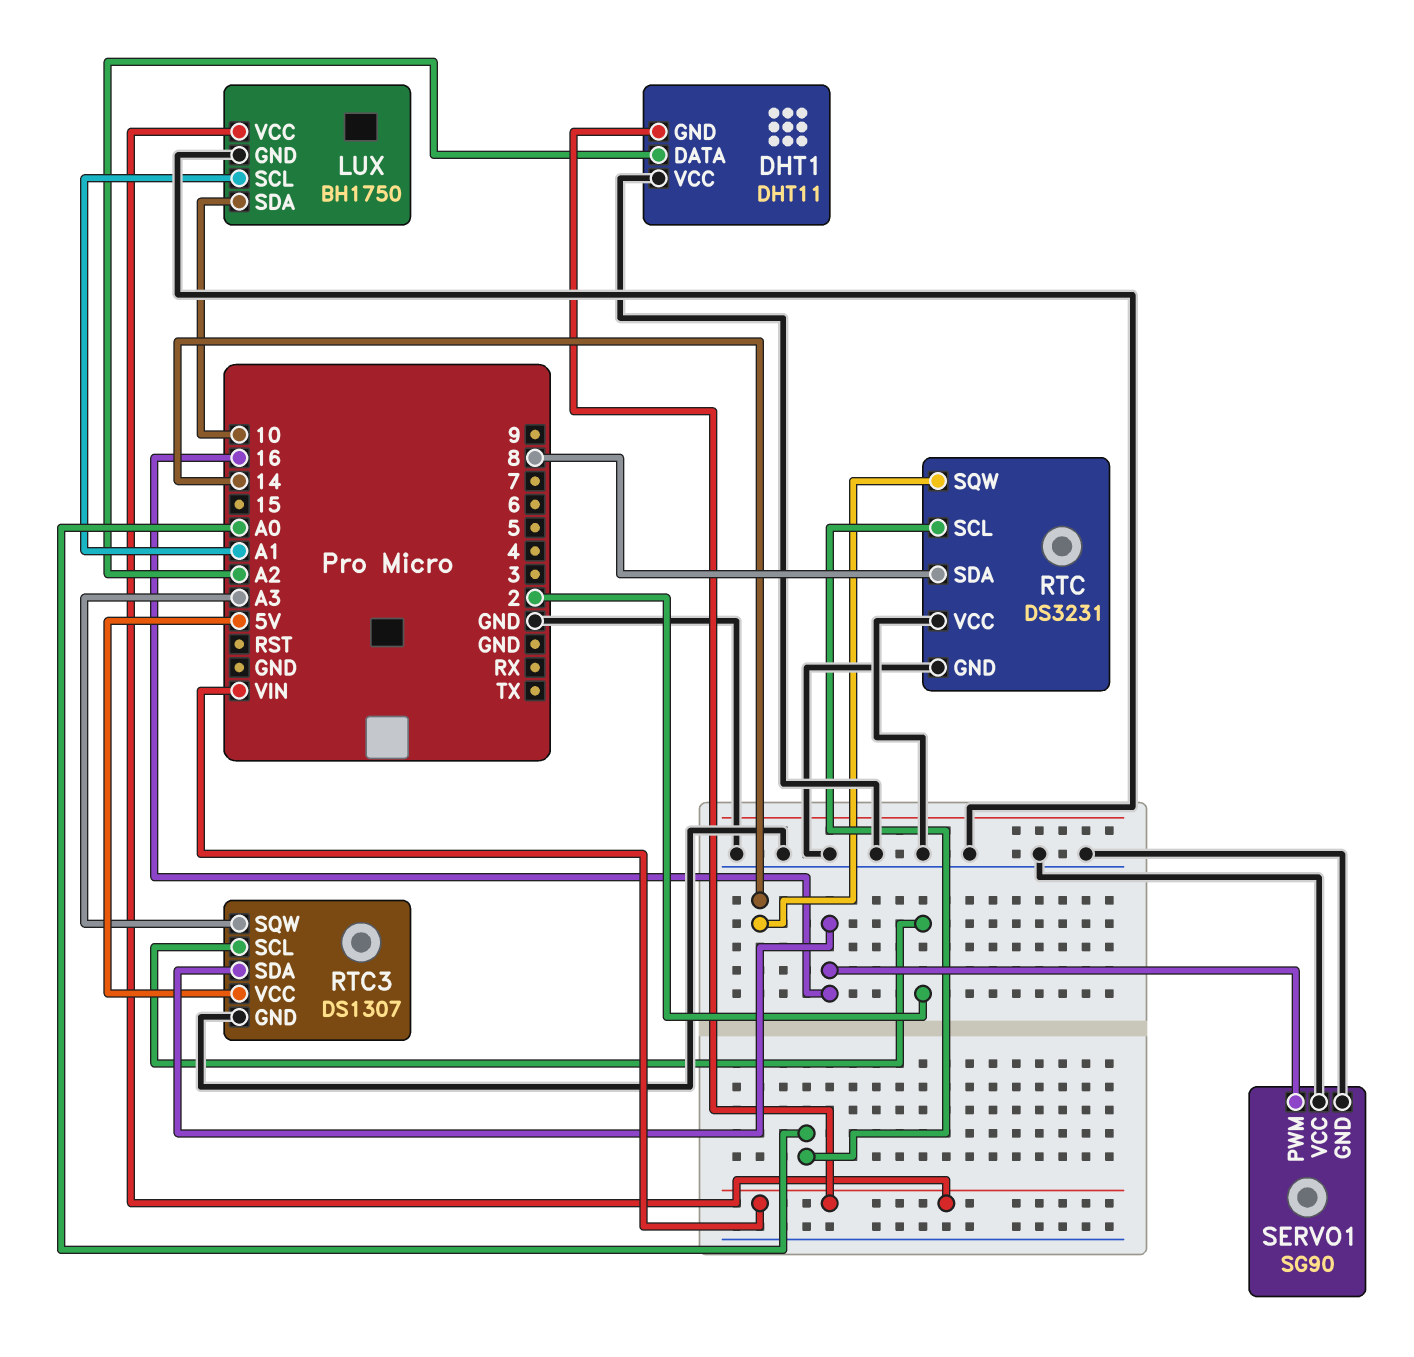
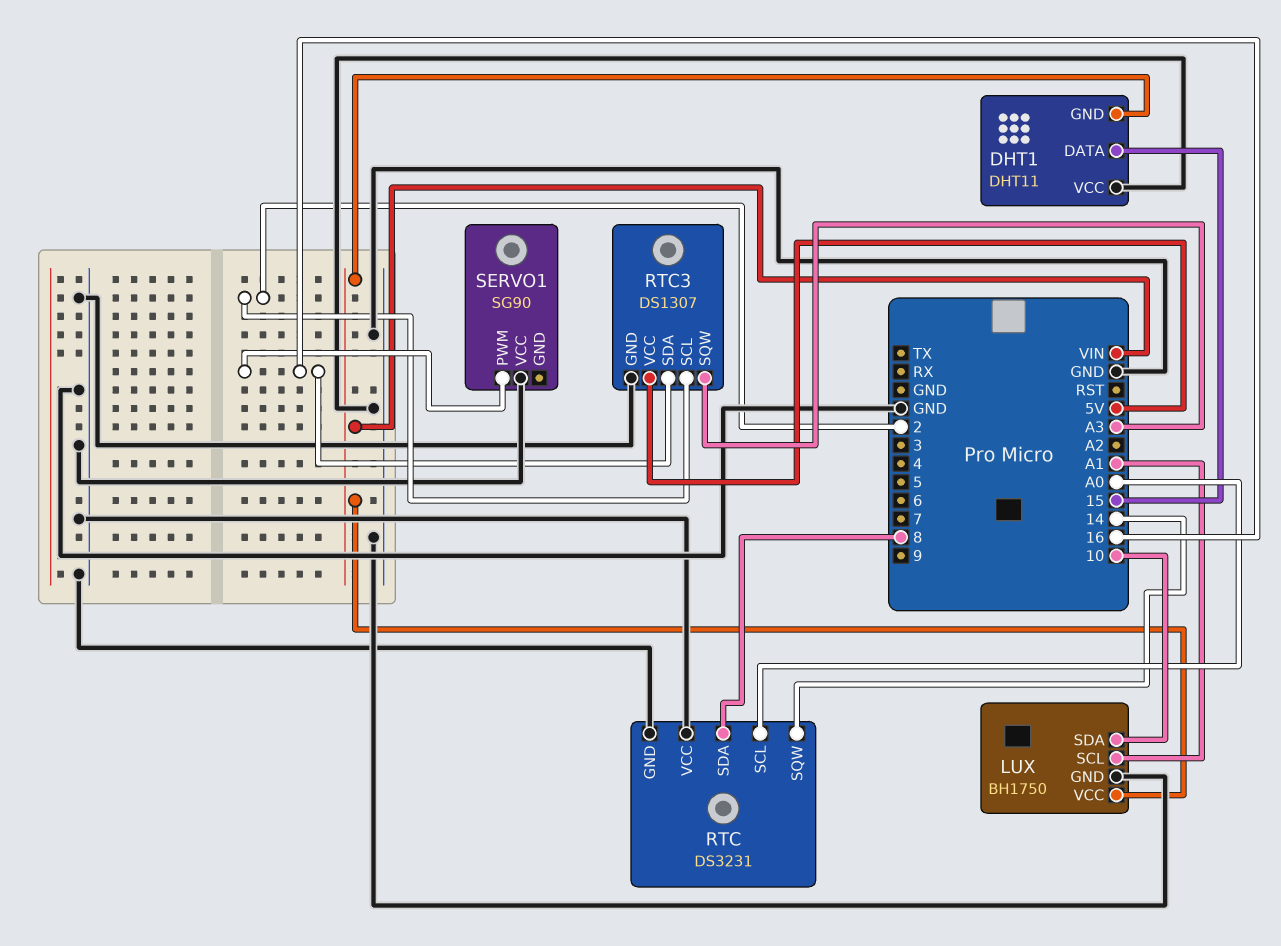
DHT1 pin DATA: A2 -> 15
SERVO1 pin GND: GND -> none

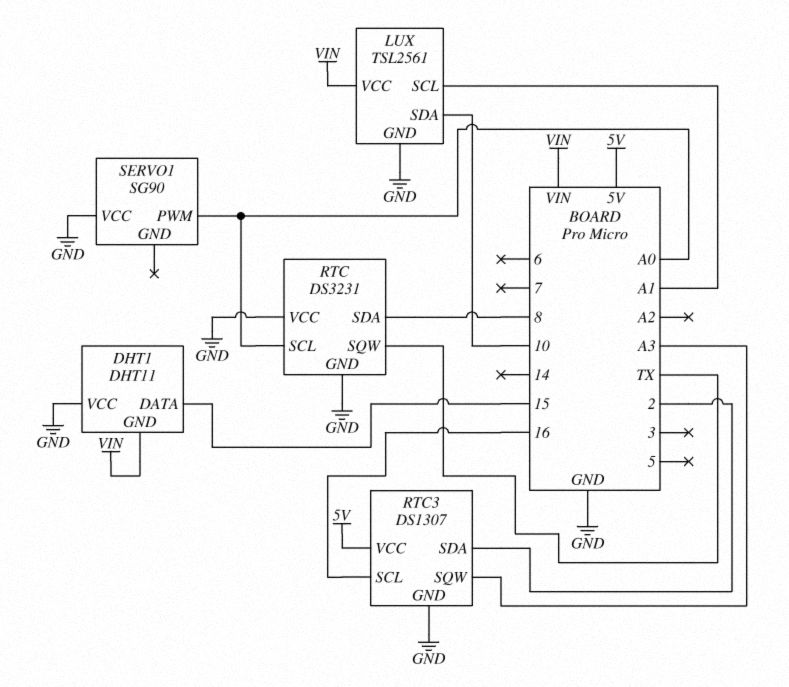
LUX: BH1750 -> TSL2561
RTC pin SQW: 14 -> TX
RTC3 pin SCL: 2 -> 16
RTC3 pin SDA: 16 -> 2
SERVO1 pin PWM: 16 -> A0

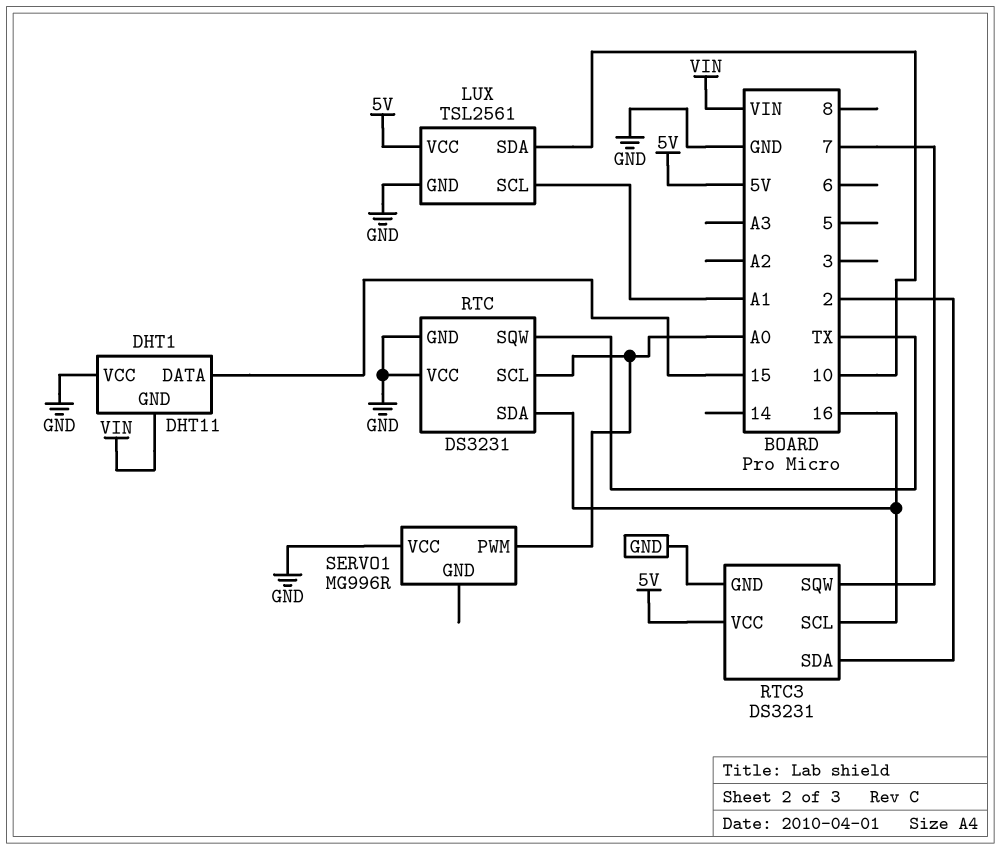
LUX pin VCC: VIN -> 5V
RTC pin SDA: 8 -> 16
RTC3: DS1307 -> DS3231
RTC3 pin SQW: A3 -> 7
SERVO1: SG90 -> MG996R

